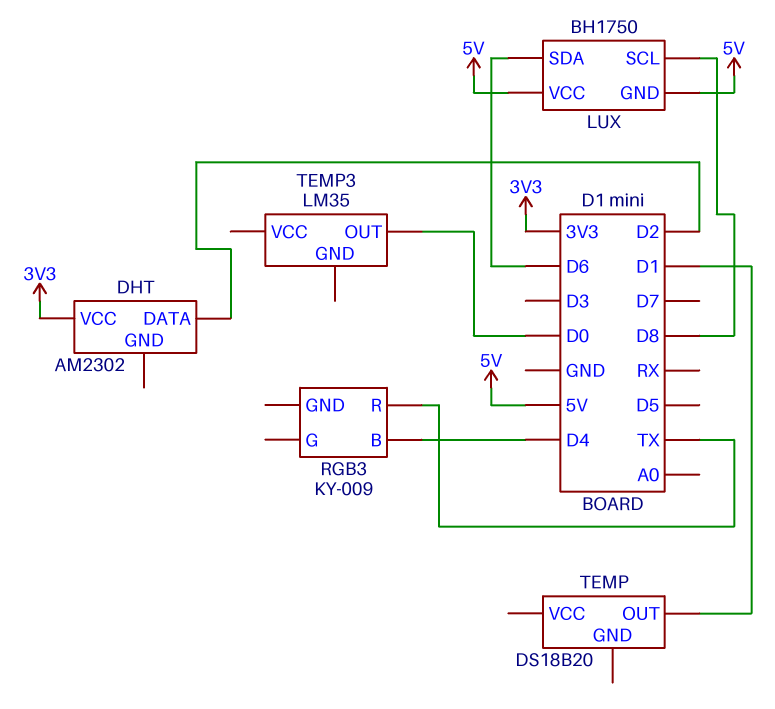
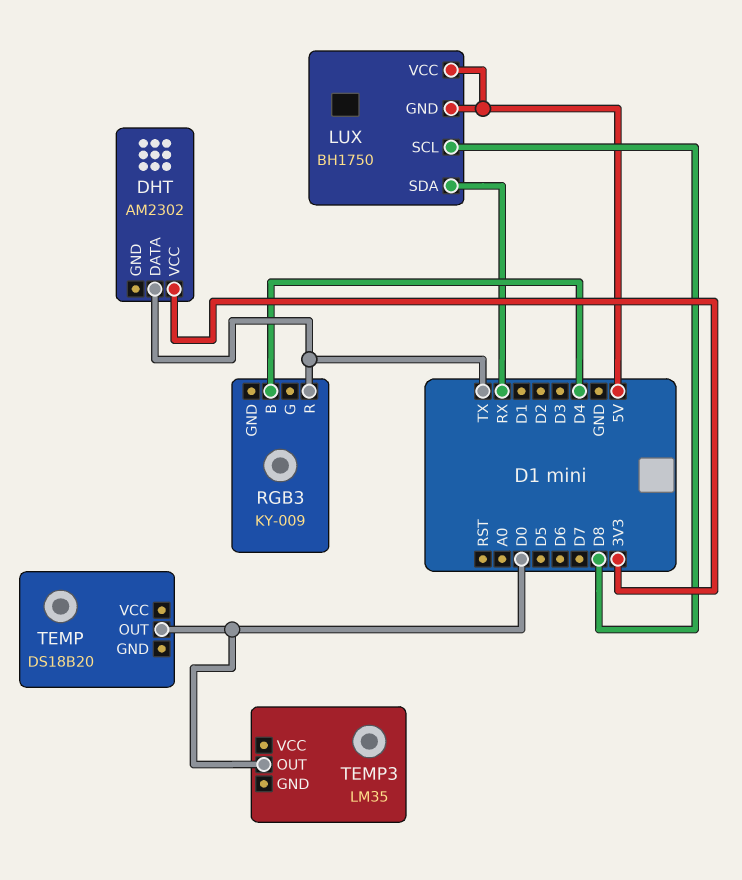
DHT pin DATA: D2 -> TX
LUX pin SDA: D6 -> RX
TEMP pin OUT: D1 -> D0

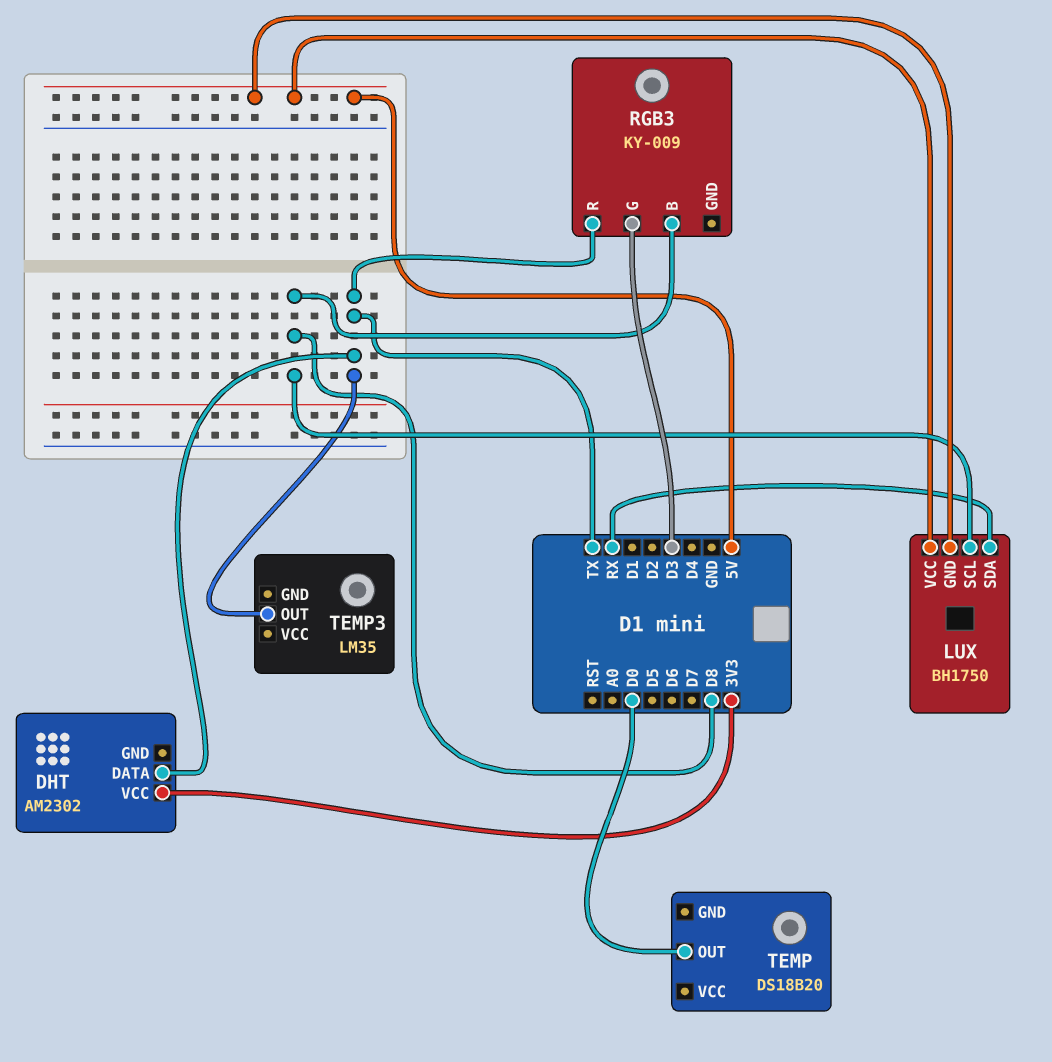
RGB3 pin B: D4 -> D8
RGB3 pin G: none -> D3
TEMP3 pin OUT: D0 -> TX

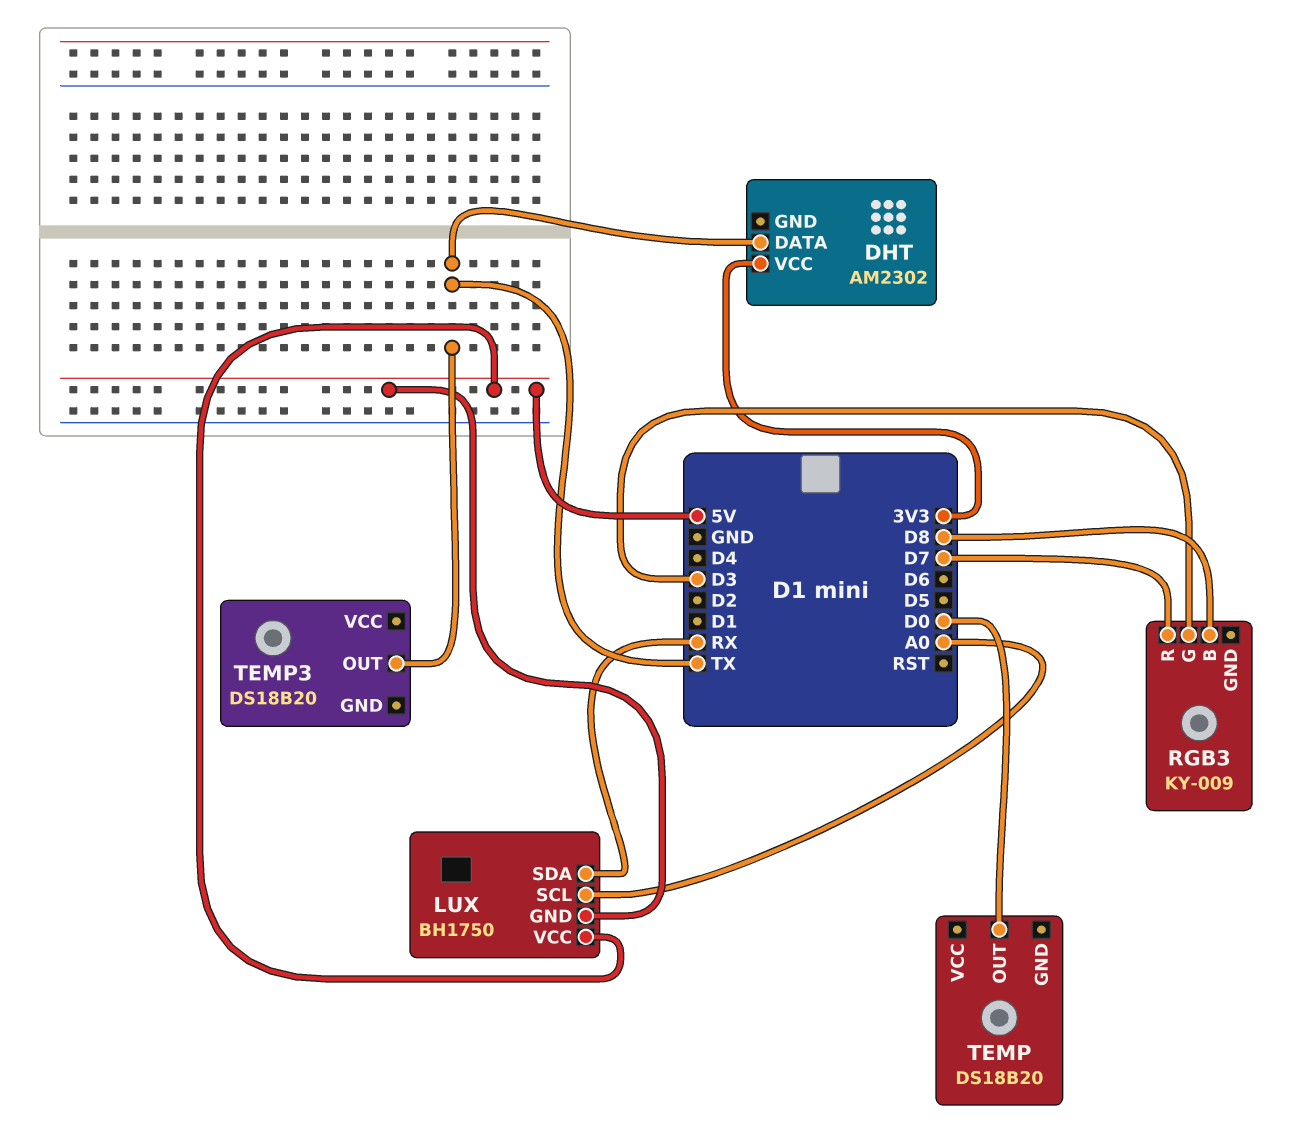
LUX pin SCL: D8 -> A0
RGB3 pin R: TX -> D7
TEMP3: LM35 -> DS18B20

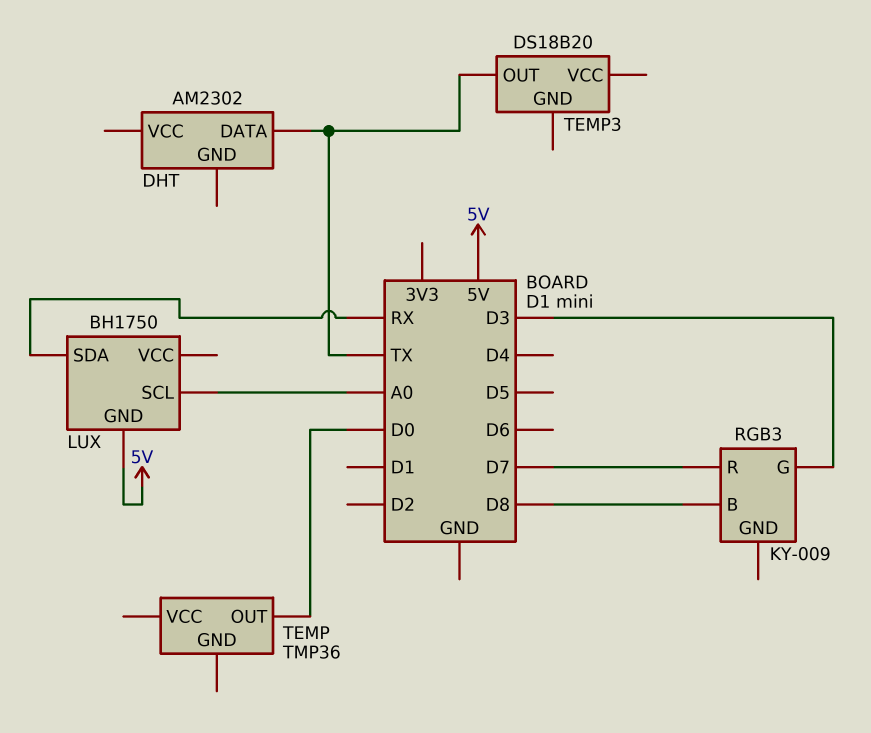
DHT pin VCC: 3V3 -> none
LUX pin VCC: 5V -> none
TEMP: DS18B20 -> TMP36

